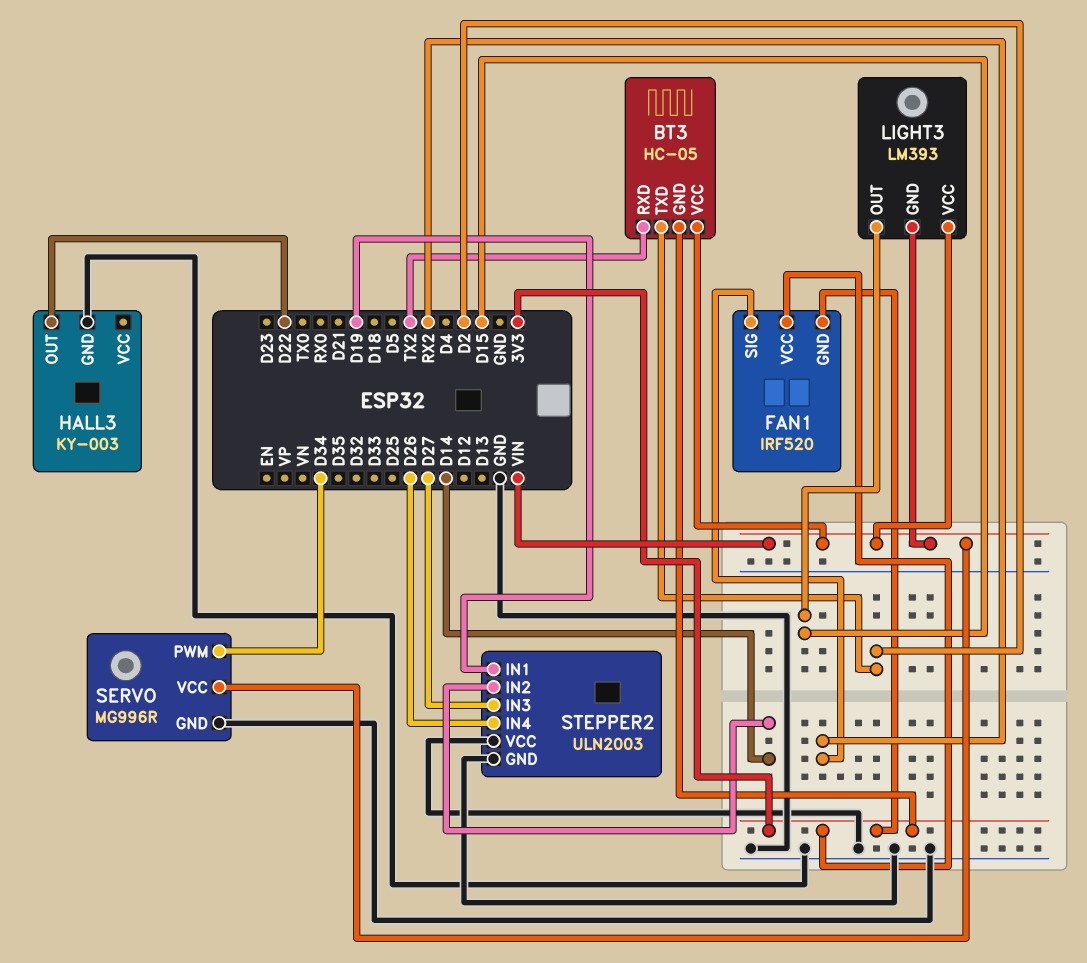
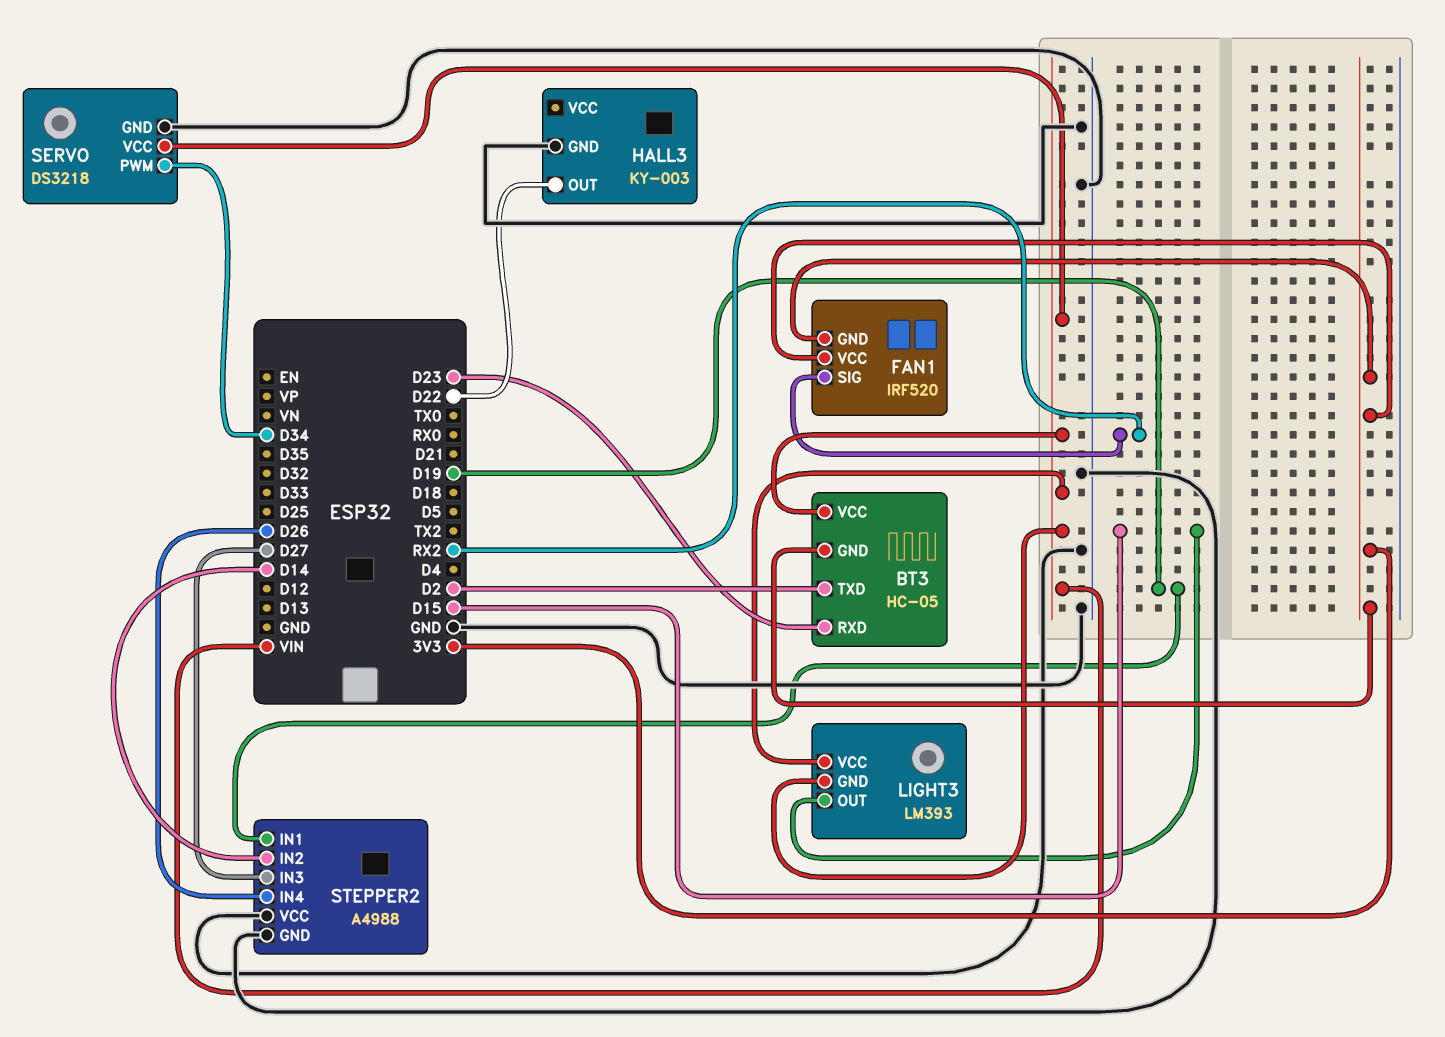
BT3 pin RXD: TX2 -> D23
SERVO: MG996R -> DS3218
STEPPER2: ULN2003 -> A4988

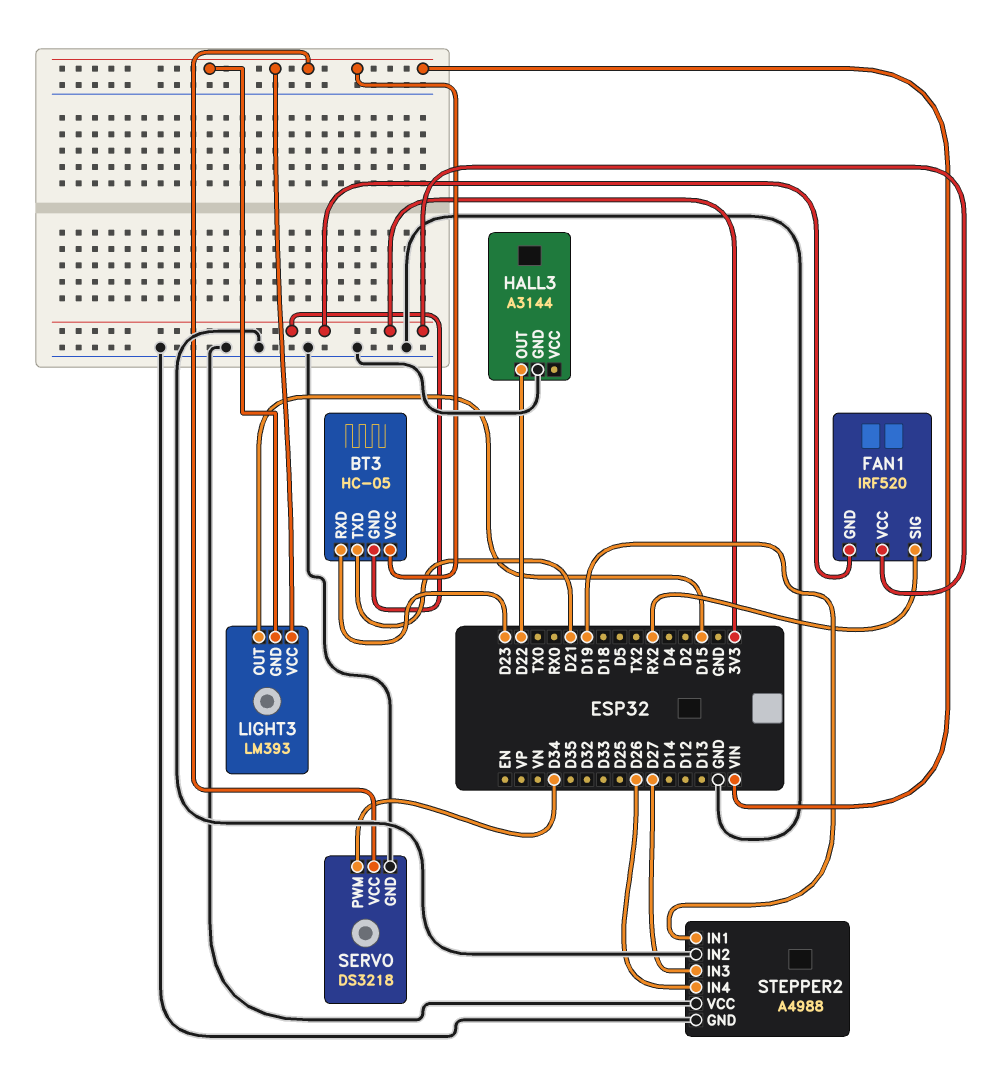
BT3 pin TXD: D2 -> D21
HALL3: KY-003 -> A3144
STEPPER2 pin IN2: D14 -> GND

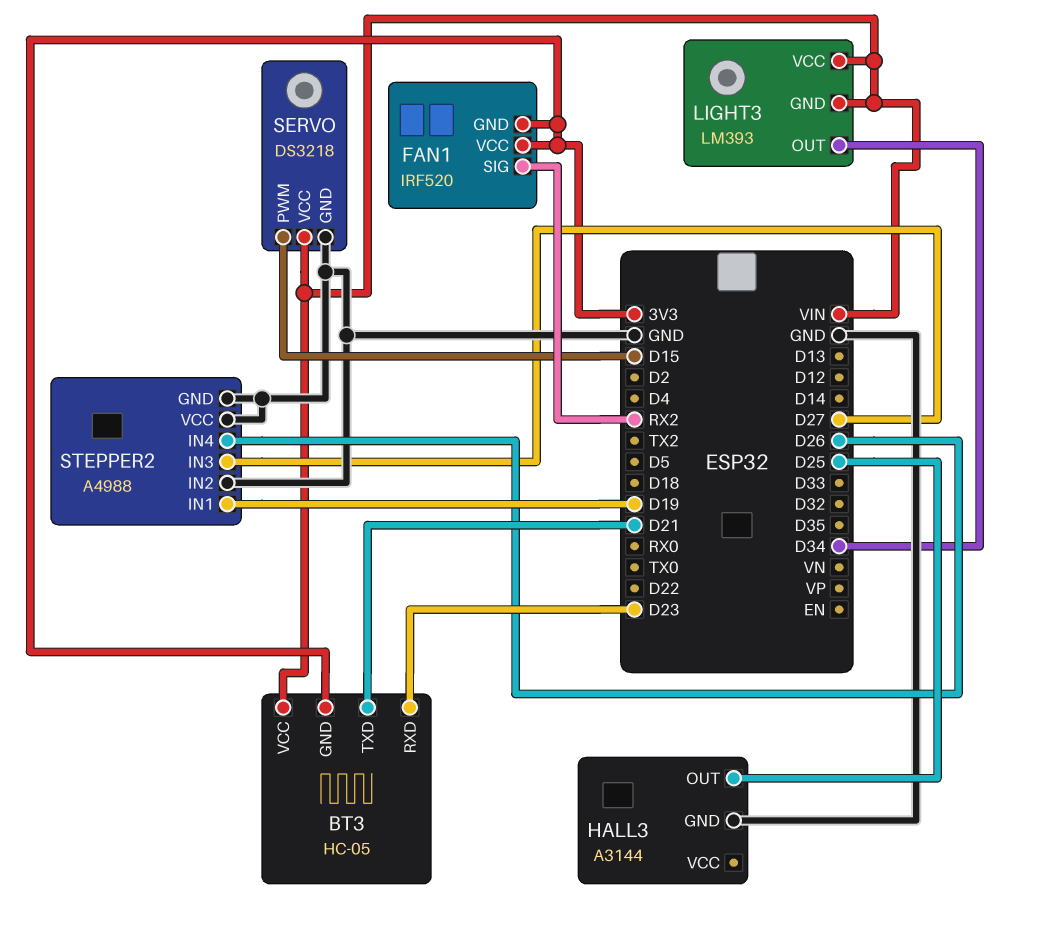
HALL3 pin OUT: D22 -> D25
LIGHT3 pin OUT: D15 -> D34
SERVO pin PWM: D34 -> D15

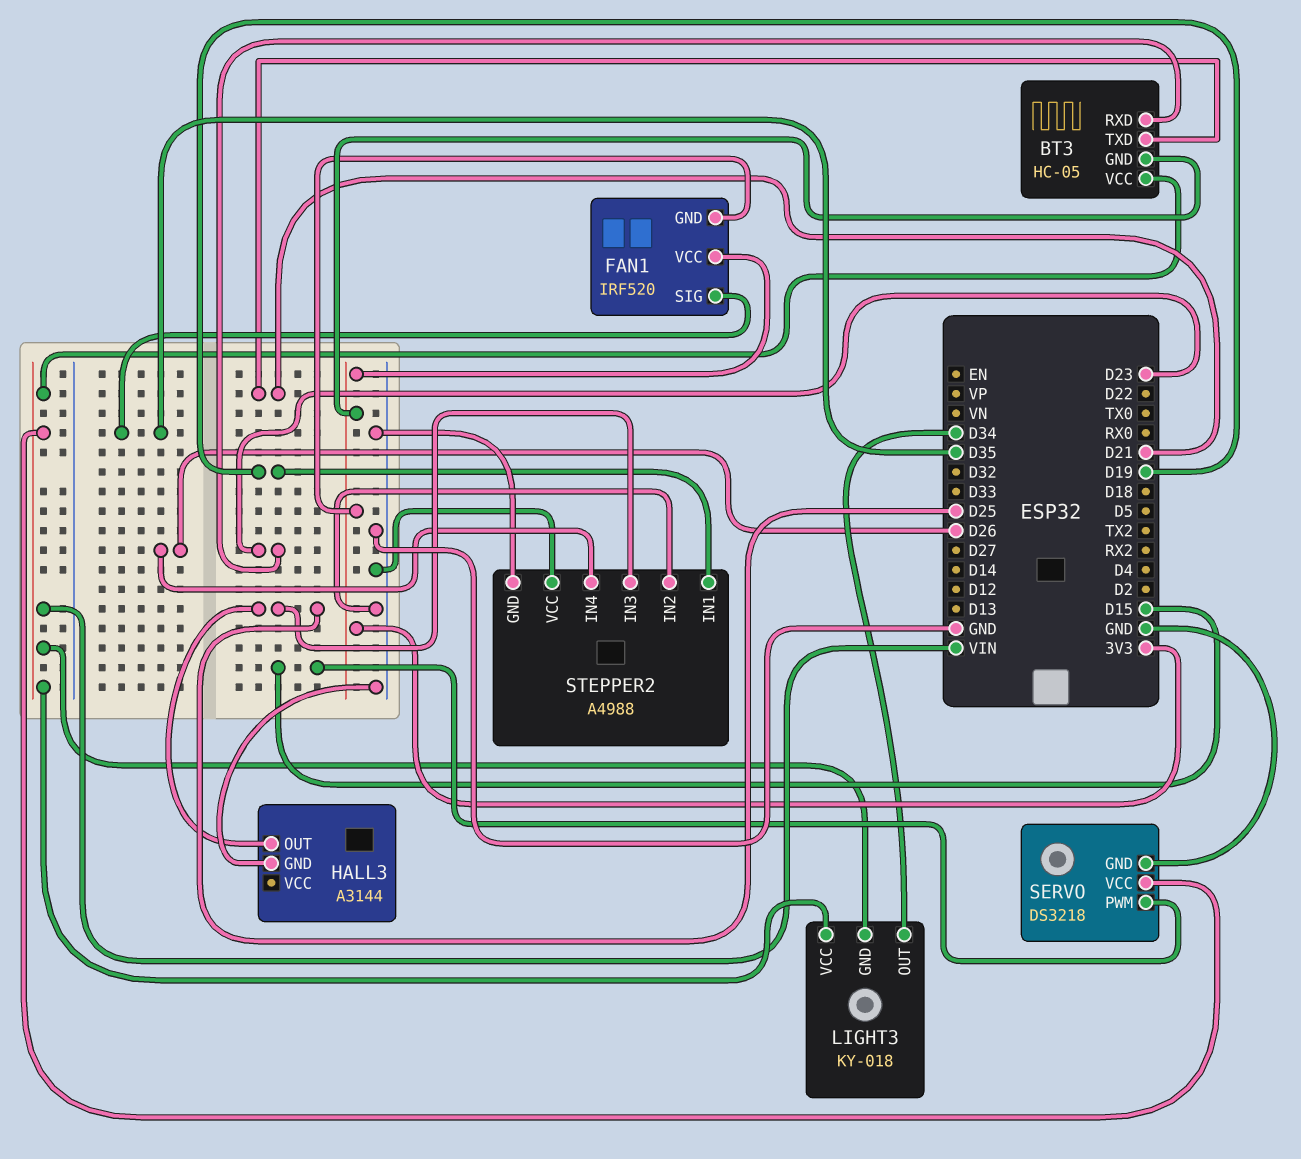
FAN1 pin SIG: RX2 -> D35
LIGHT3: LM393 -> KY-018
STEPPER2 pin IN3: D27 -> D25

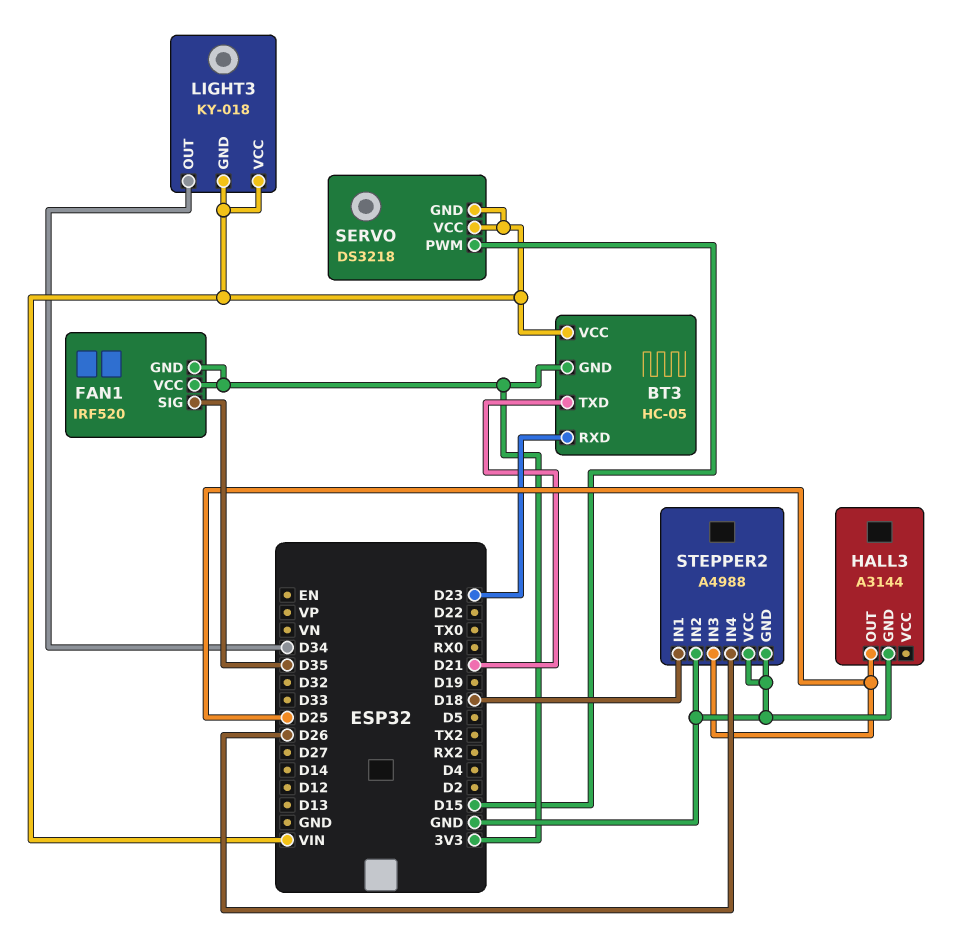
SERVO pin GND: GND -> VIN
STEPPER2 pin IN1: D19 -> D18

